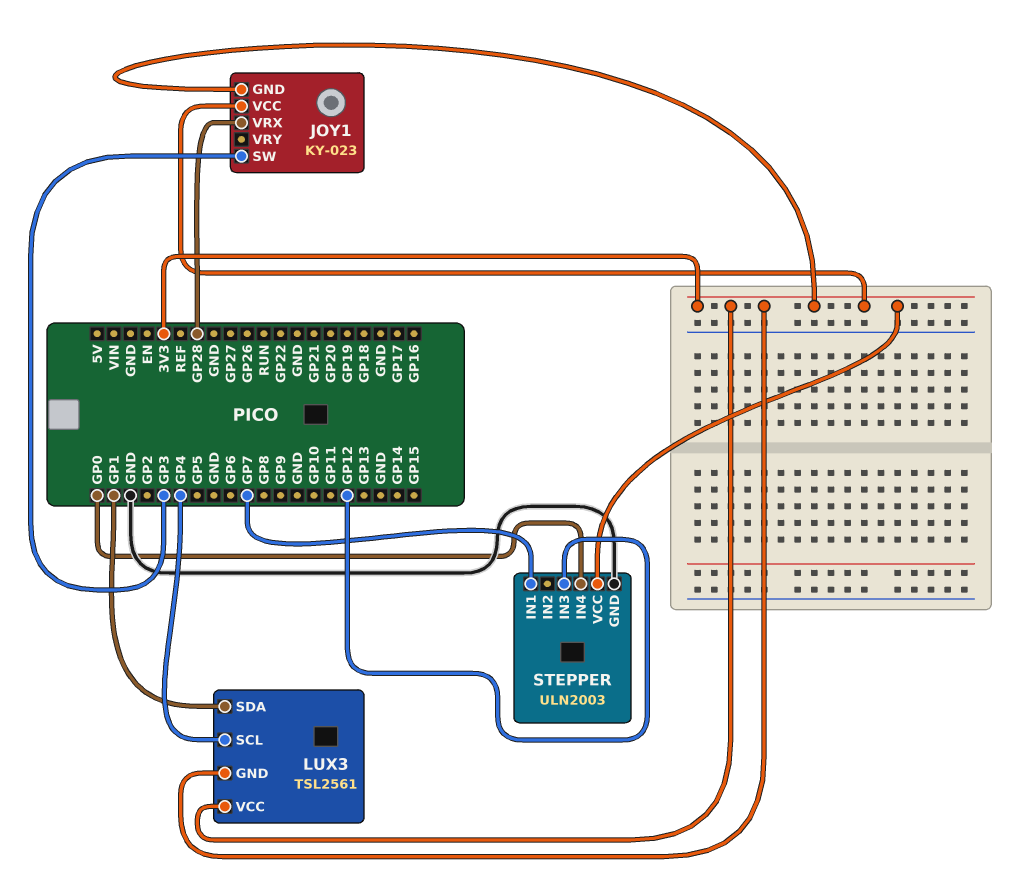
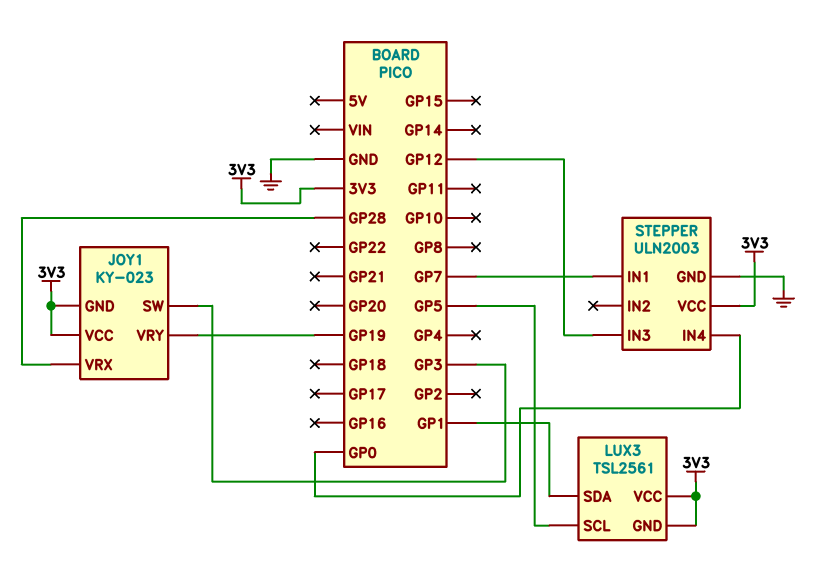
JOY1 pin VRY: none -> GP19
LUX3 pin SCL: GP4 -> GP5

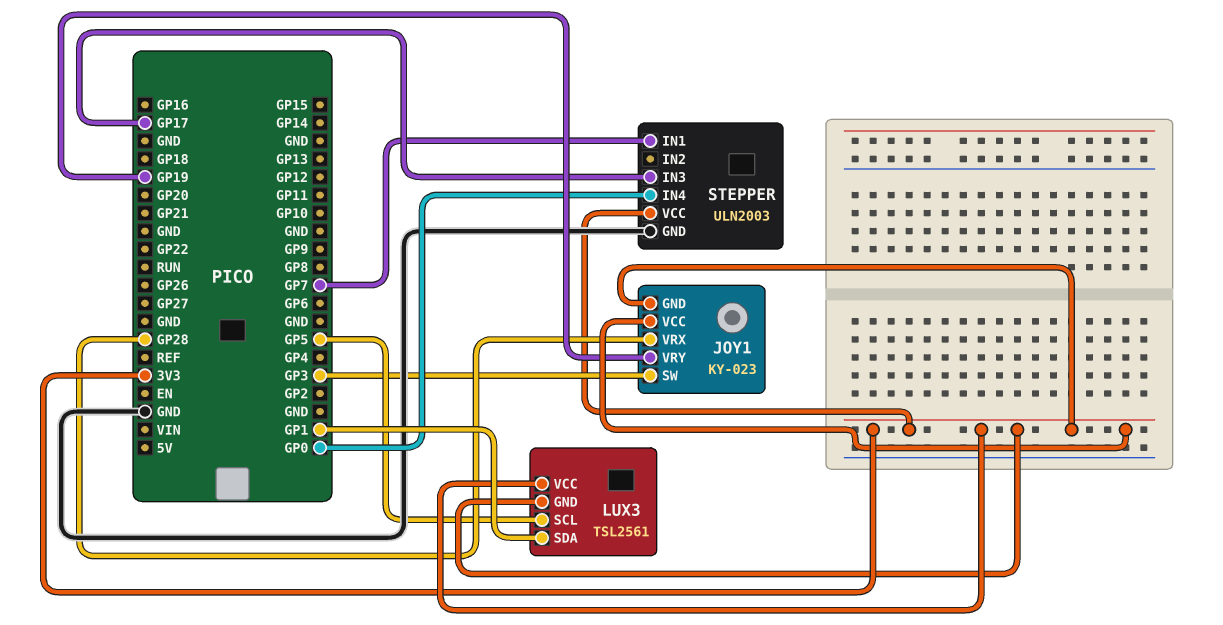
STEPPER pin IN3: GP12 -> GP17

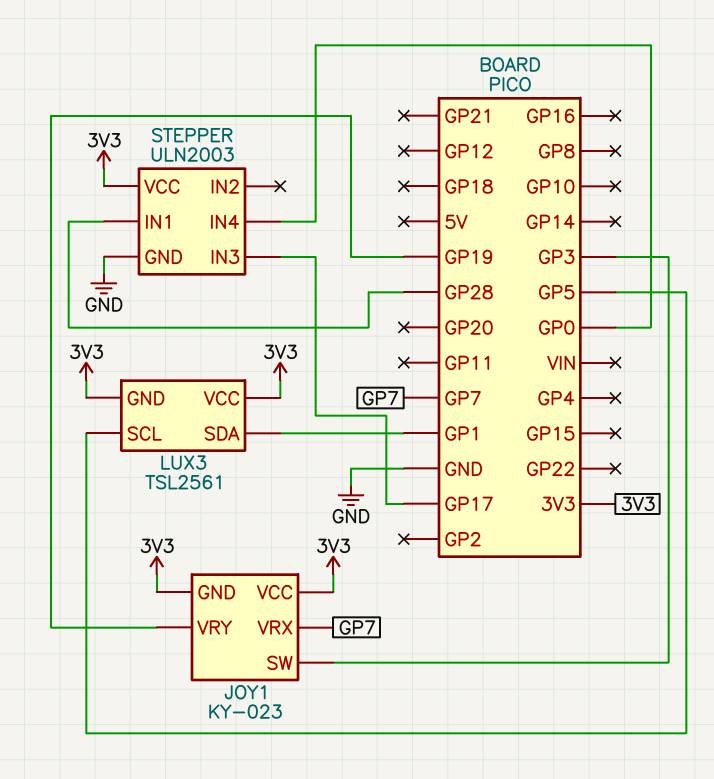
JOY1 pin VRX: GP28 -> GP7
STEPPER pin IN1: GP7 -> GP28

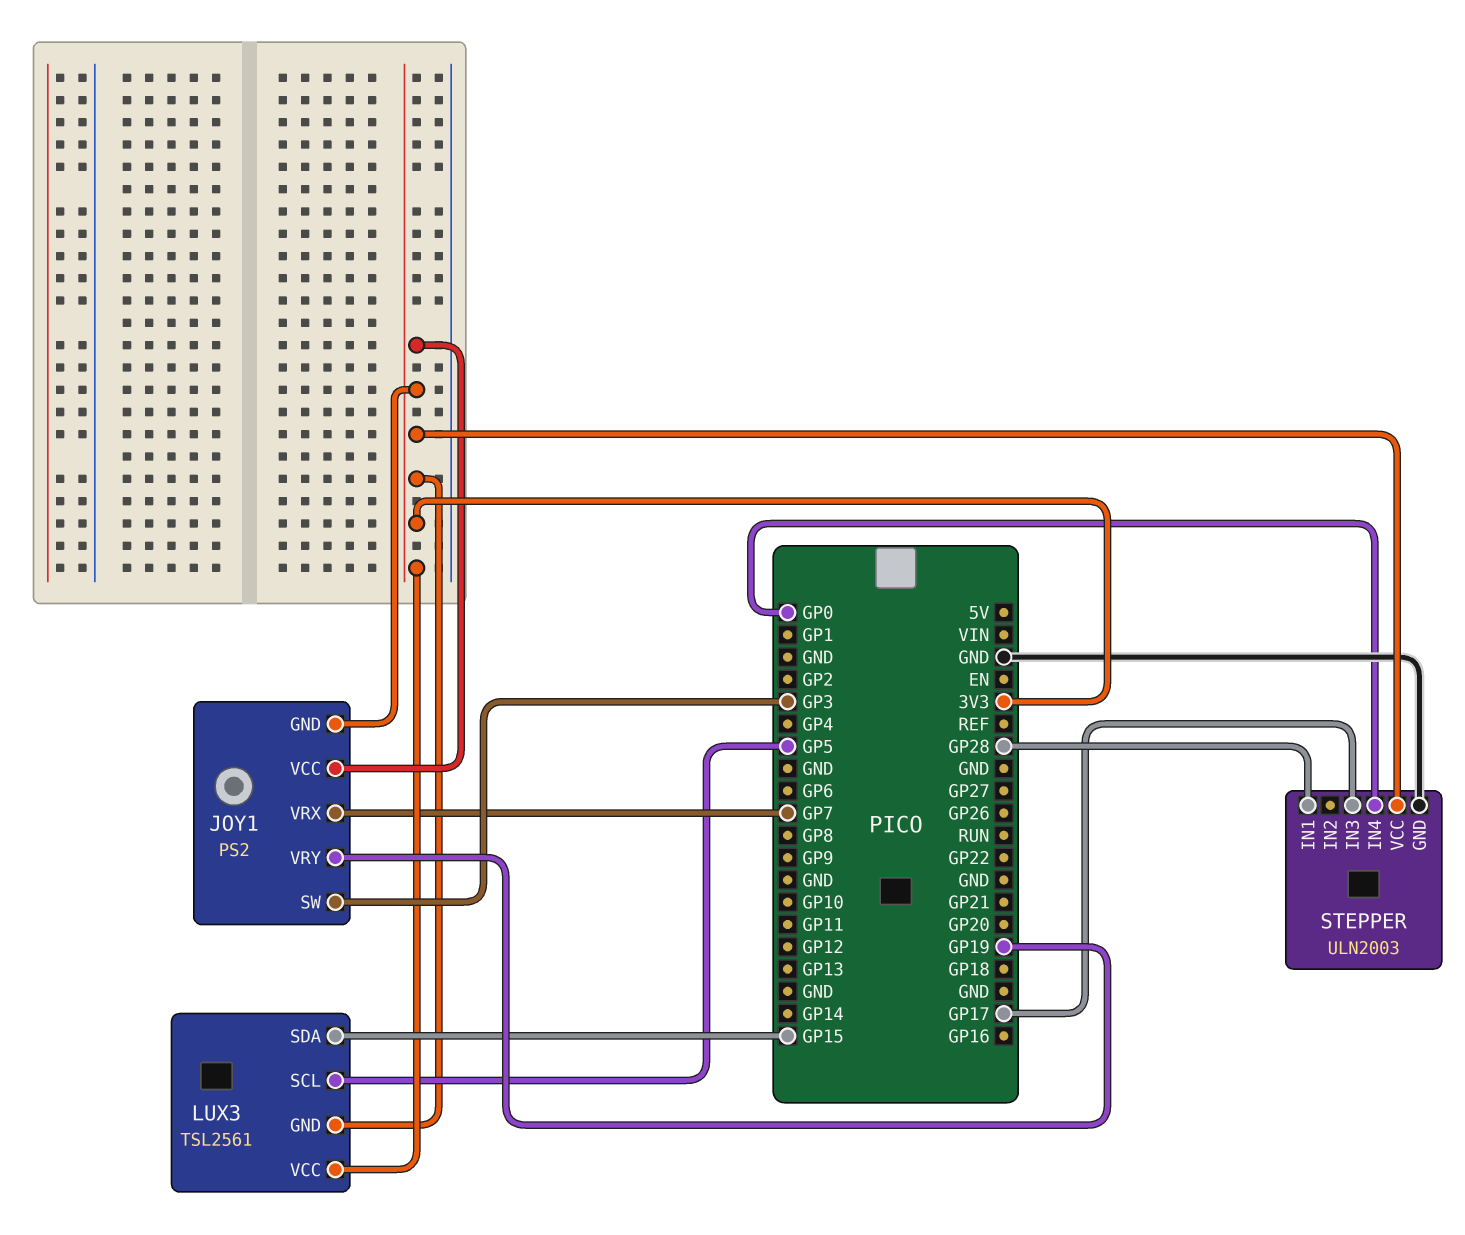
JOY1: KY-023 -> PS2
LUX3 pin SDA: GP1 -> GP15

